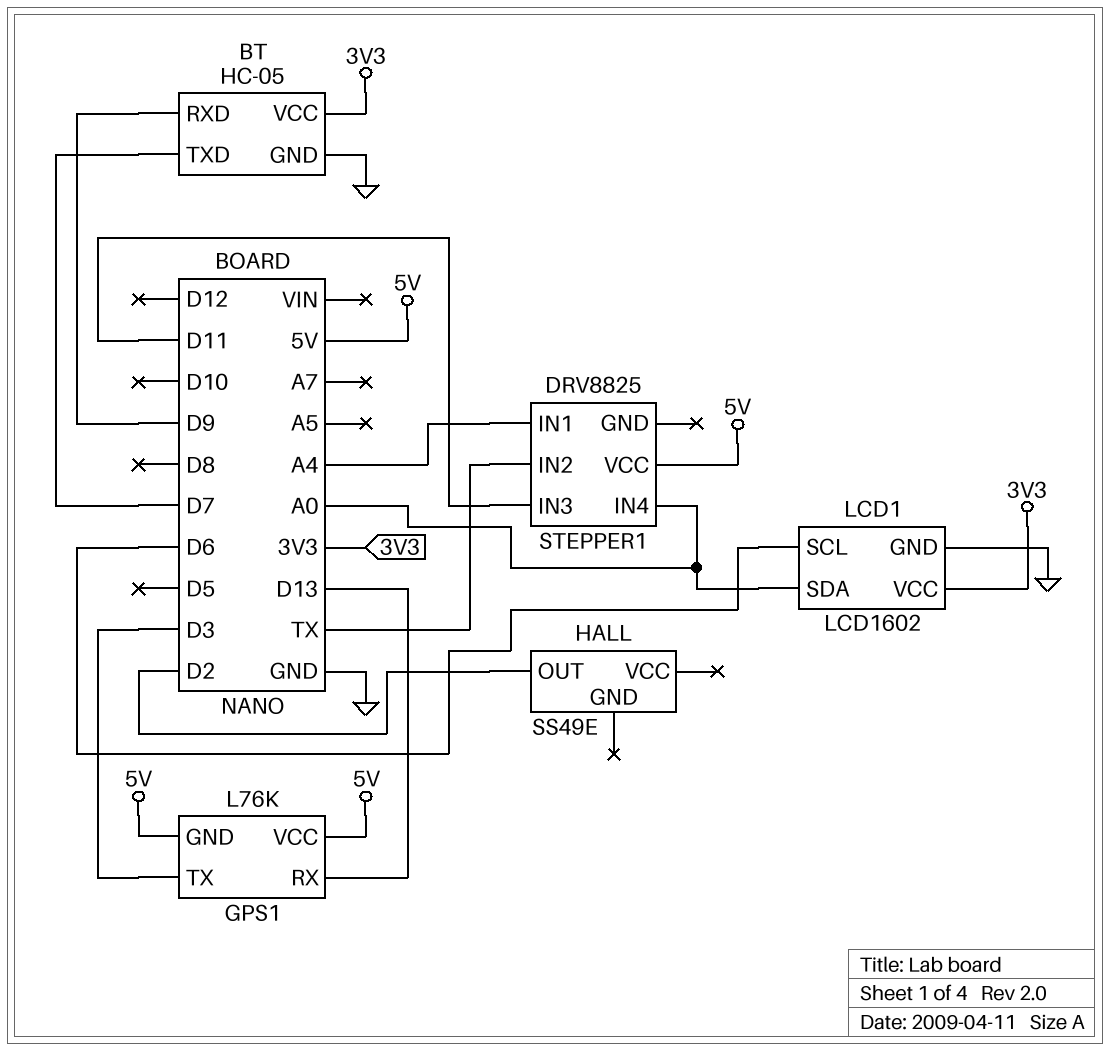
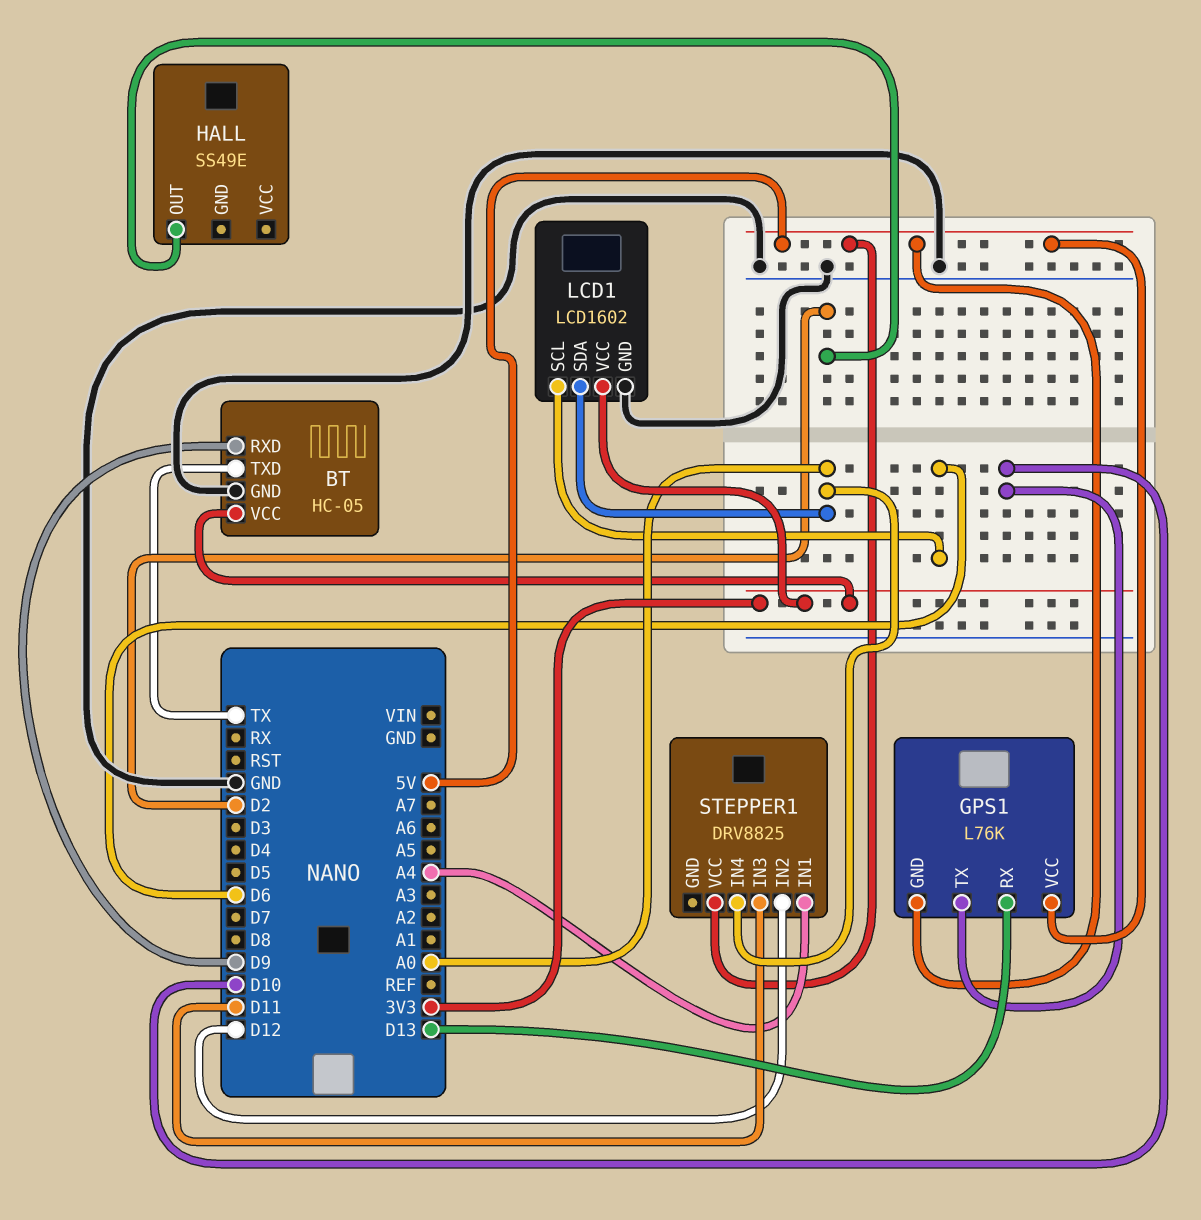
BT pin TXD: D7 -> TX
GPS1 pin TX: D3 -> D10
STEPPER1 pin IN2: TX -> D12

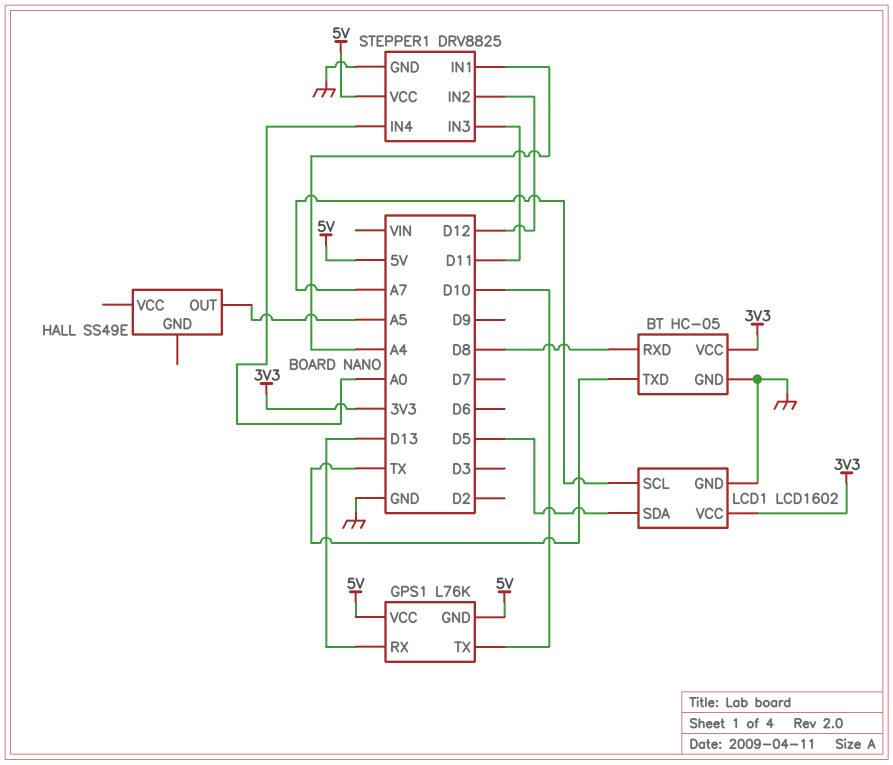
BT pin RXD: D9 -> D8
HALL pin OUT: D2 -> A5
LCD1 pin SCL: D6 -> A7
LCD1 pin SDA: A0 -> D5
STEPPER1 pin GND: none -> GND

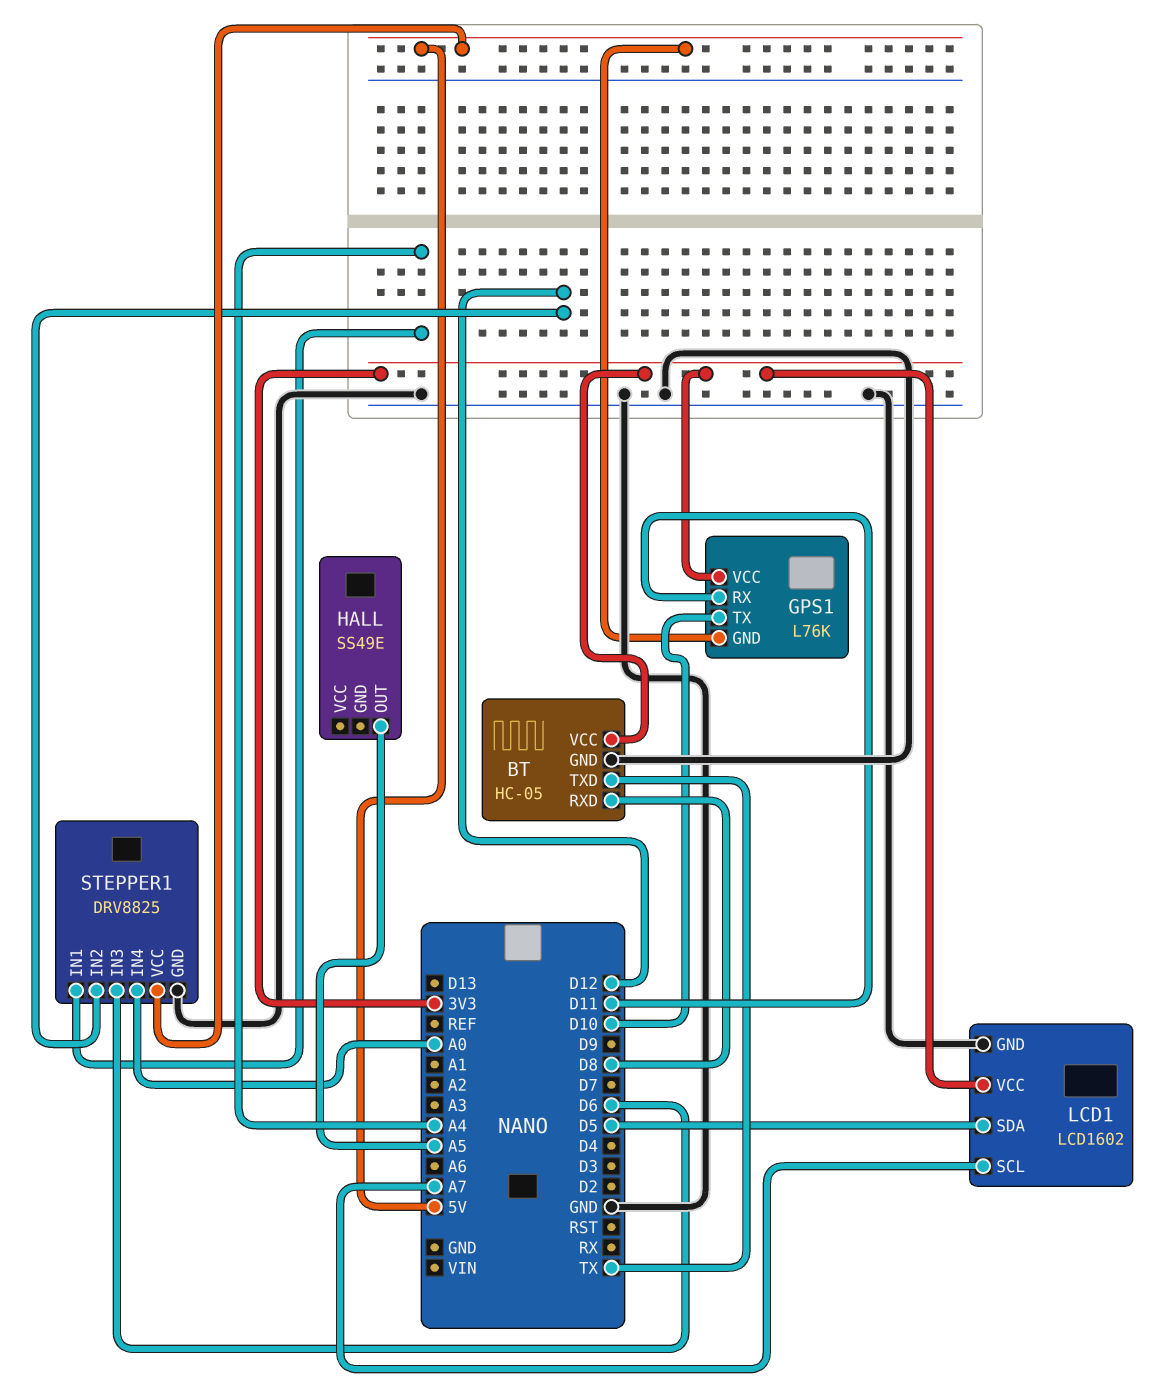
GPS1 pin RX: D13 -> D11
GPS1 pin VCC: 5V -> 3V3
STEPPER1 pin IN3: D11 -> D6

